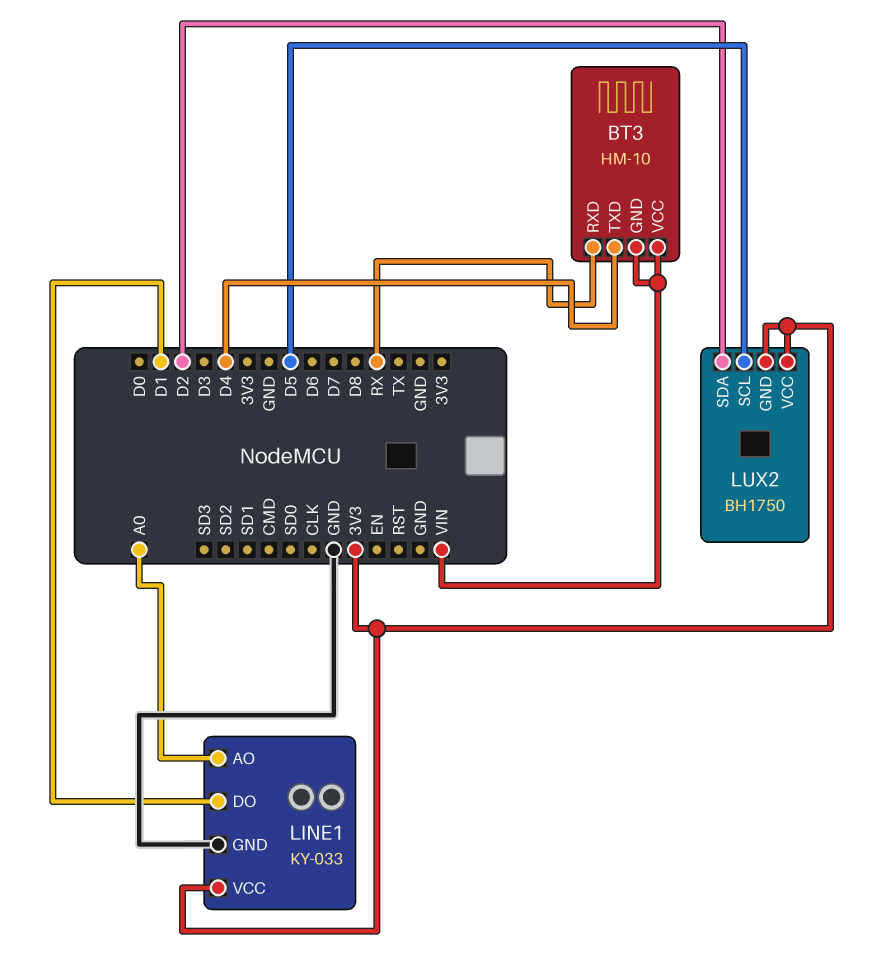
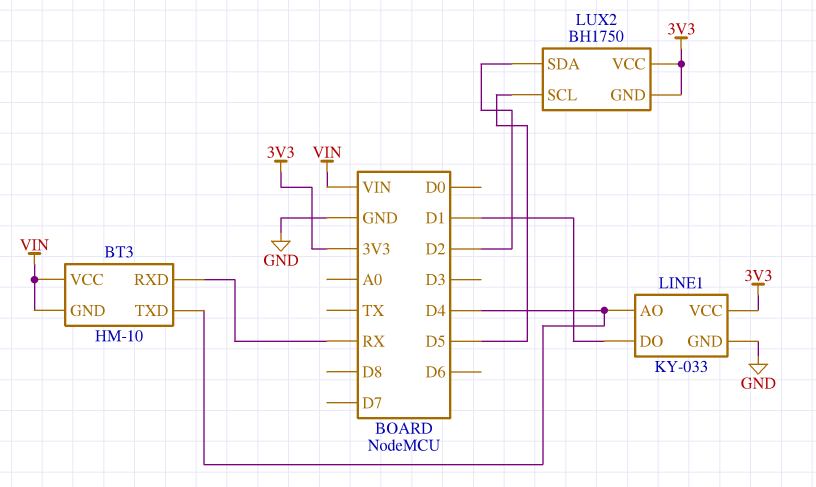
LINE1 pin AO: A0 -> D4

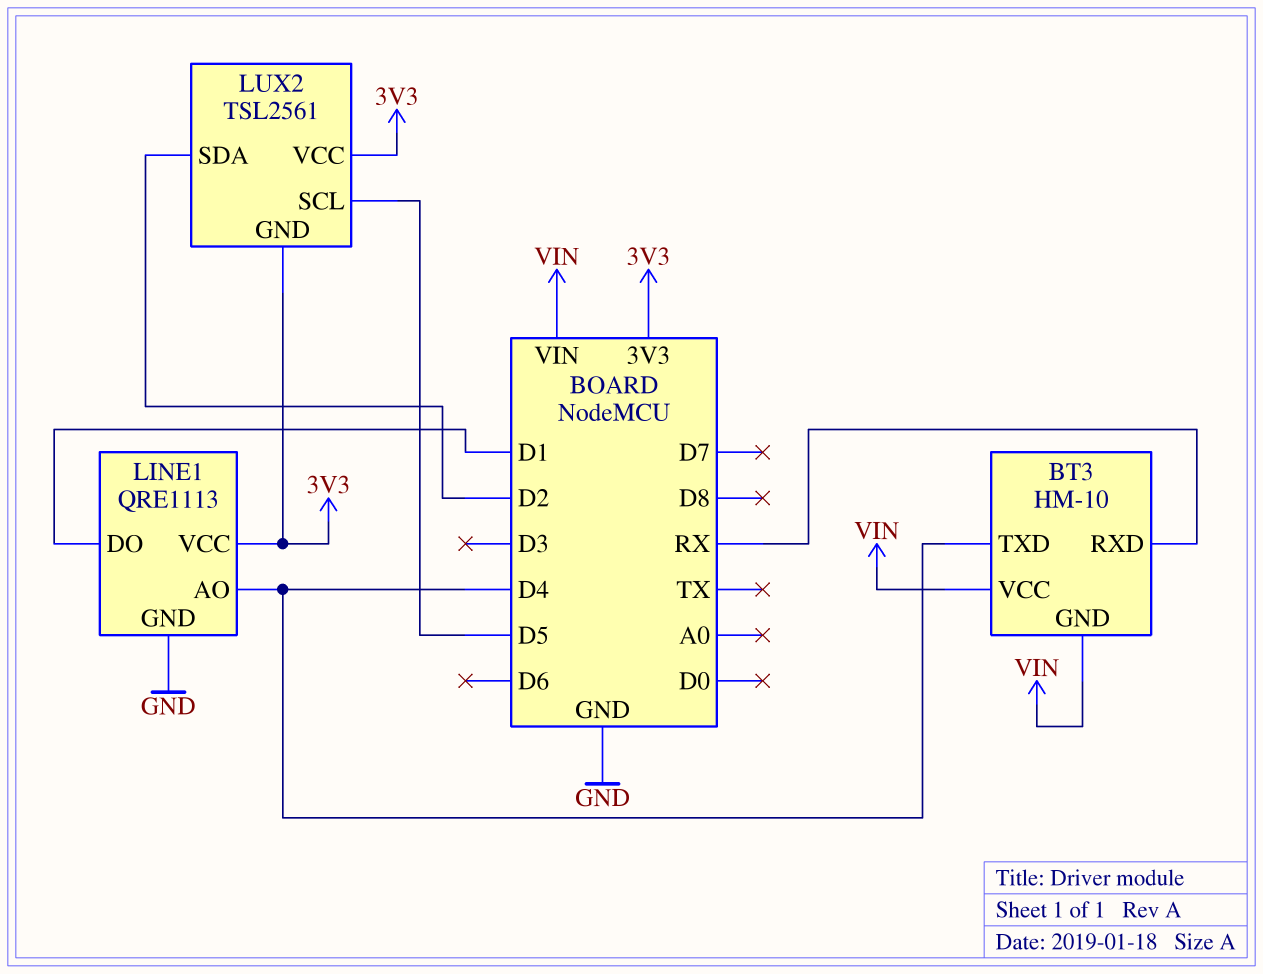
LINE1: KY-033 -> QRE1113
LUX2: BH1750 -> TSL2561

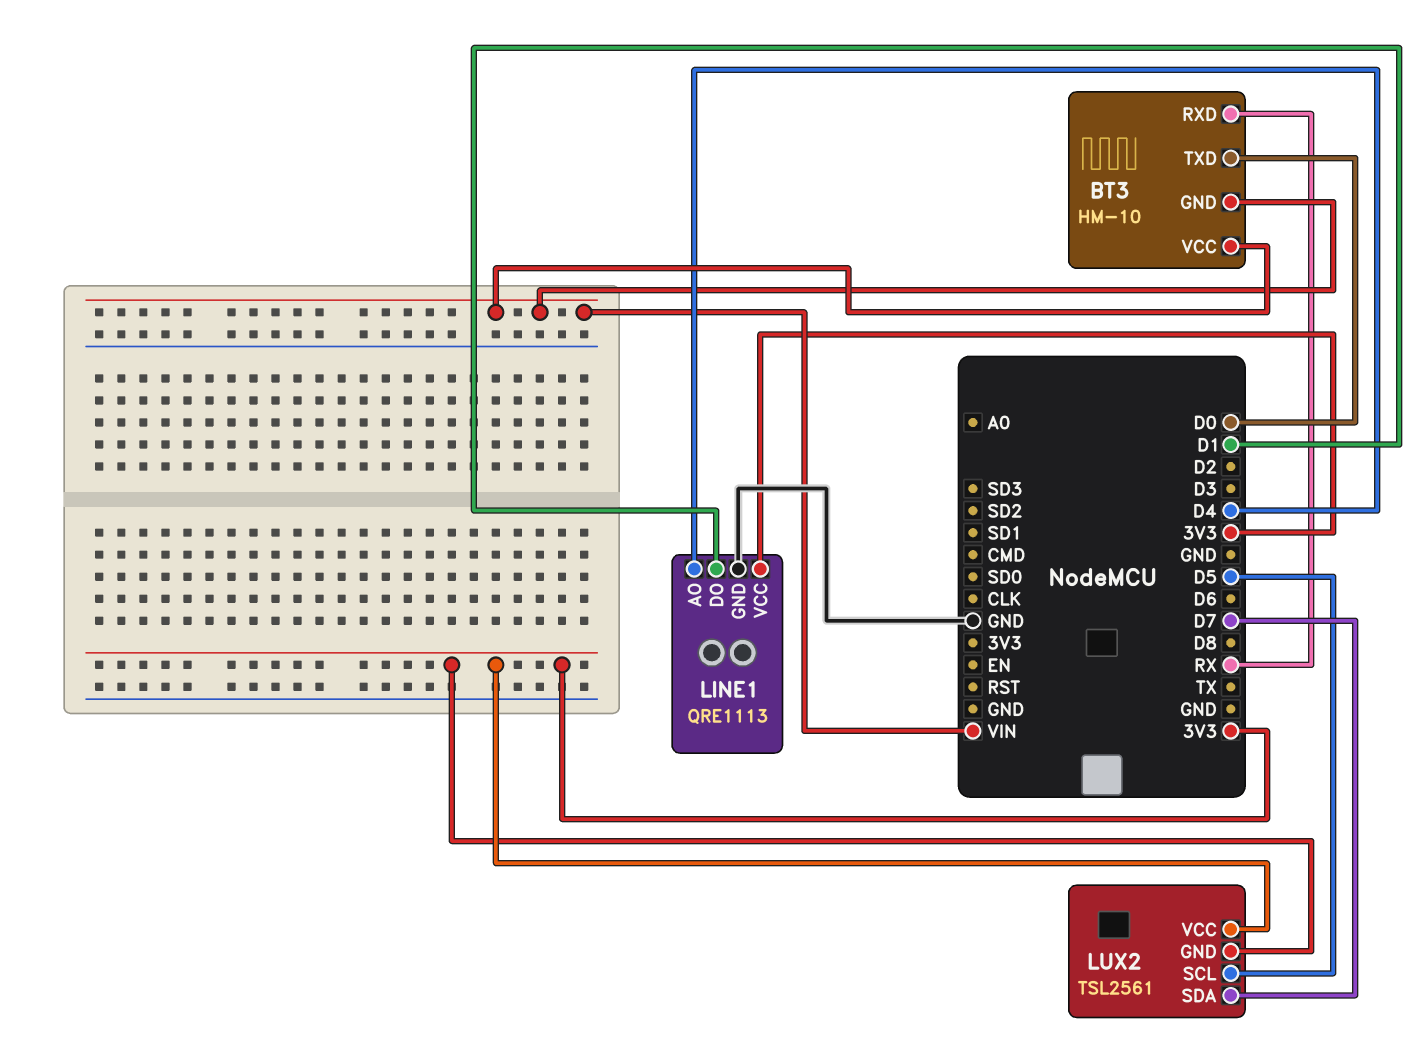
BT3 pin TXD: D4 -> D0
LUX2 pin SDA: D2 -> D7

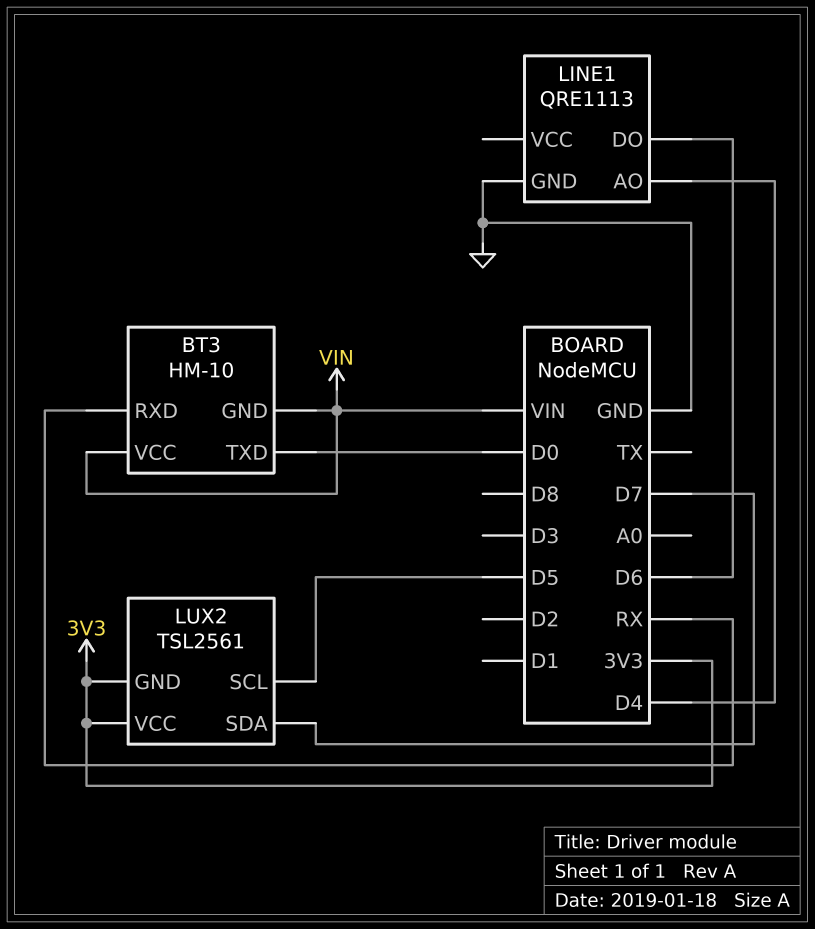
LINE1 pin DO: D1 -> D6
LINE1 pin VCC: 3V3 -> none

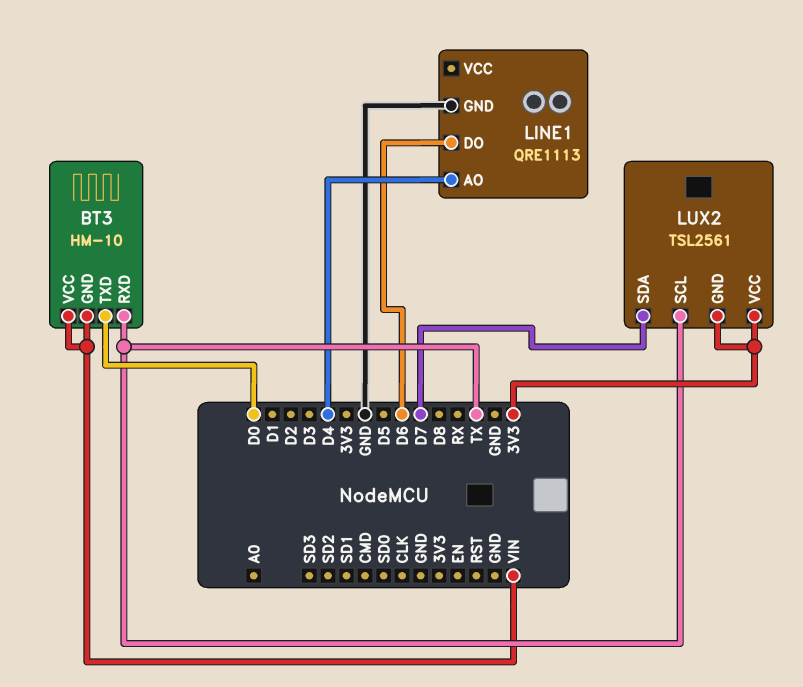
BT3 pin RXD: RX -> TX
LUX2 pin SCL: D5 -> TX

